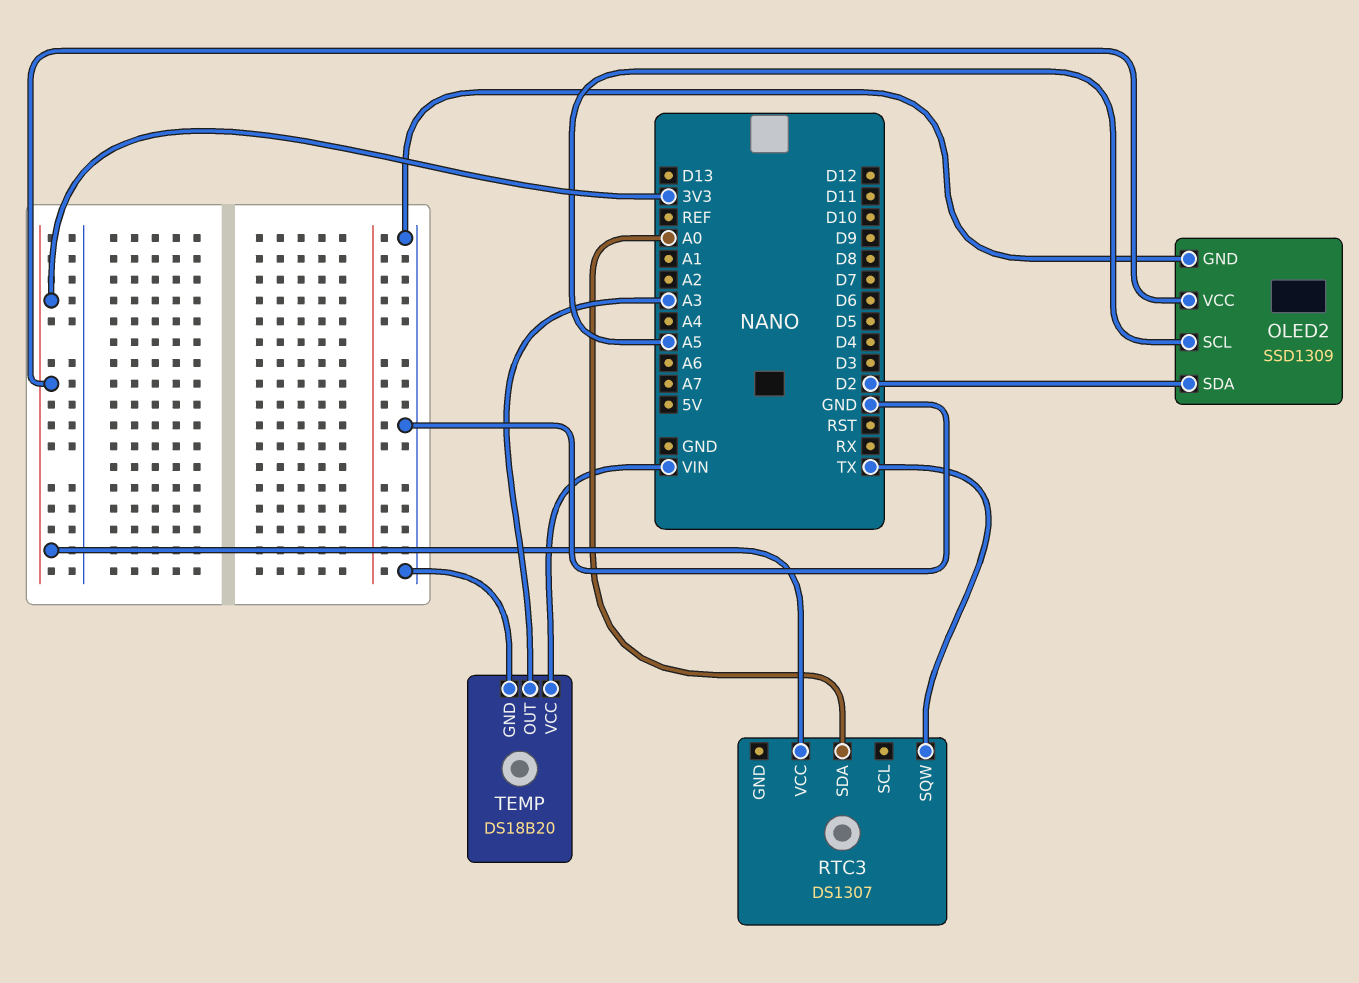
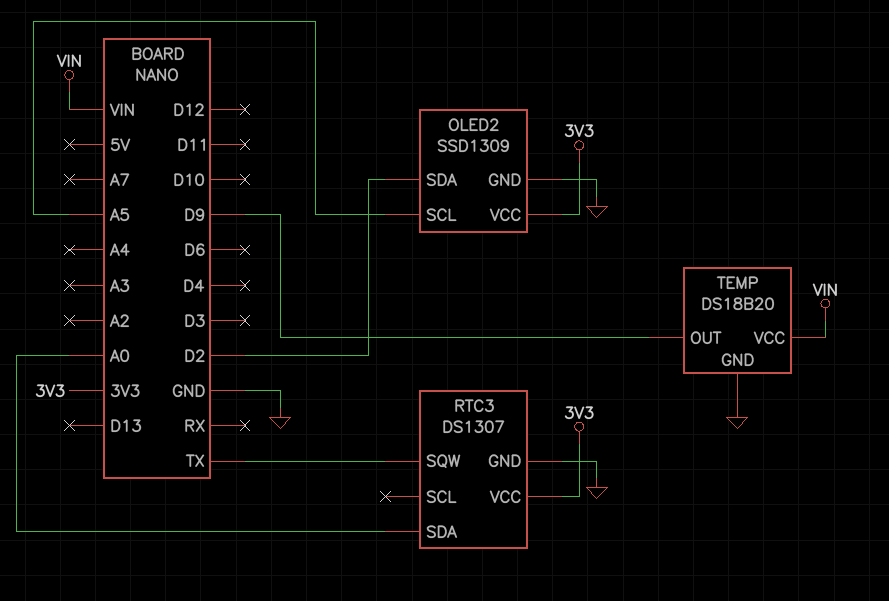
RTC3 pin GND: none -> GND
TEMP pin OUT: A3 -> D9

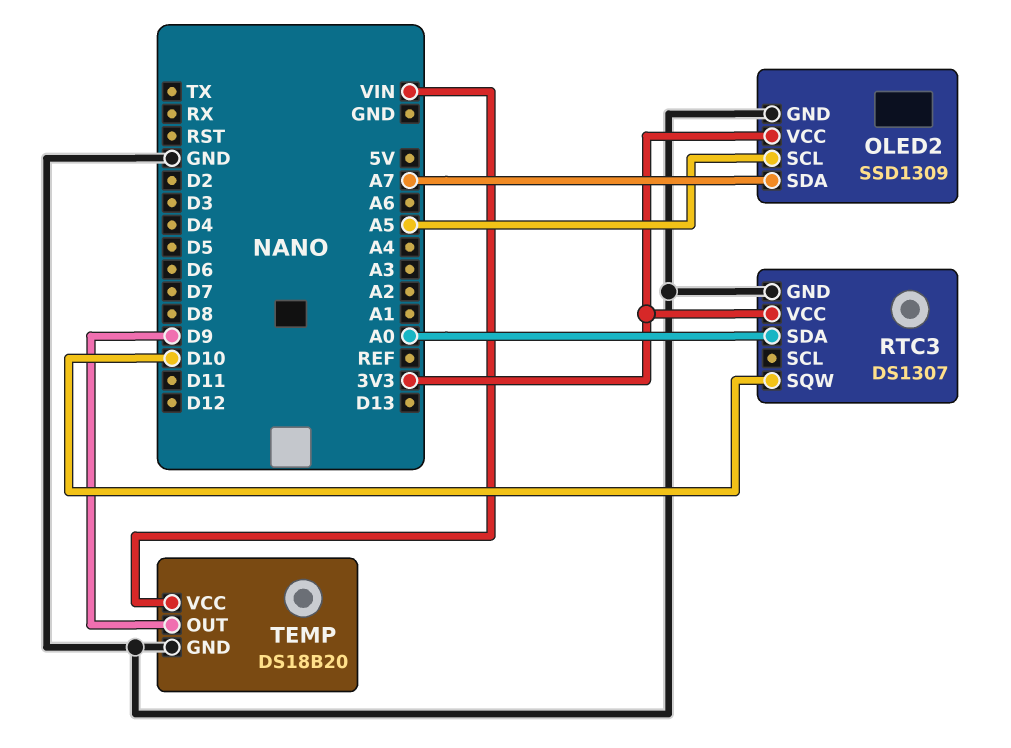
OLED2 pin SDA: D2 -> A7
RTC3 pin SQW: TX -> D10

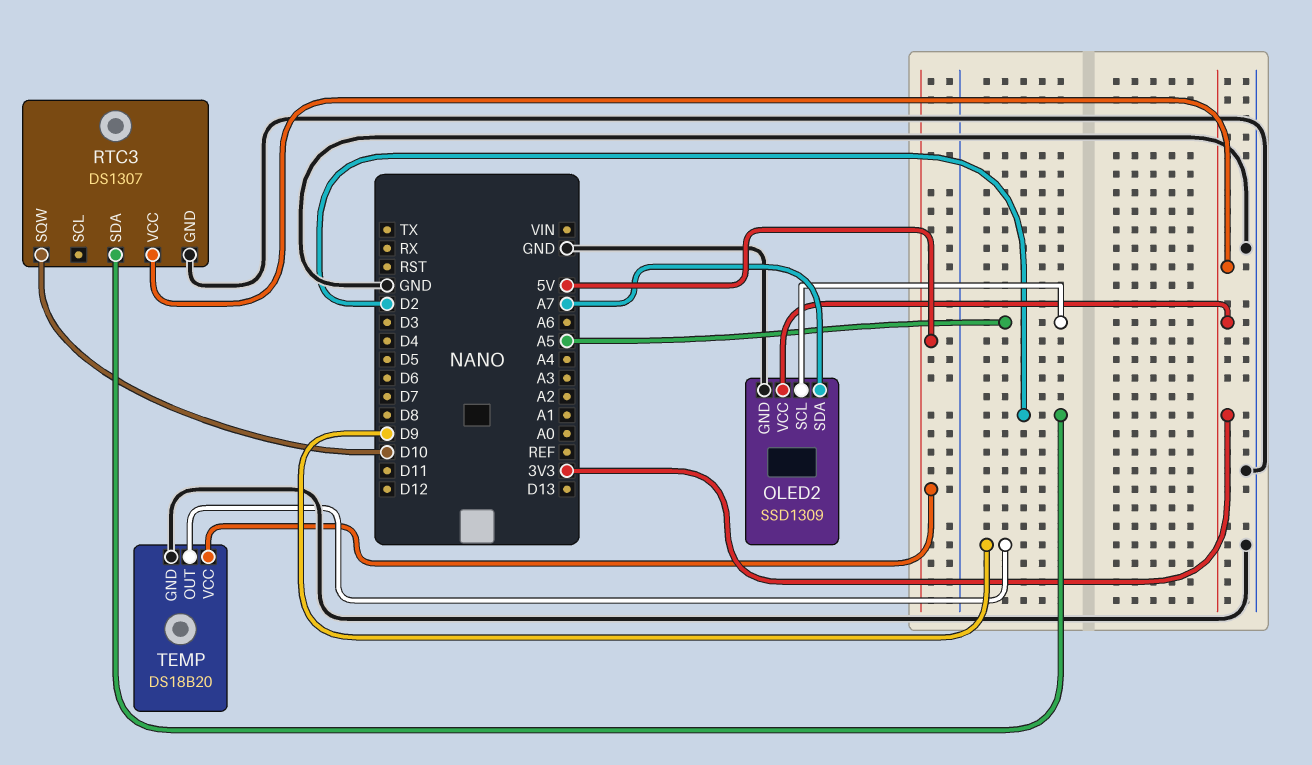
RTC3 pin SDA: A0 -> D2
TEMP pin VCC: VIN -> 5V

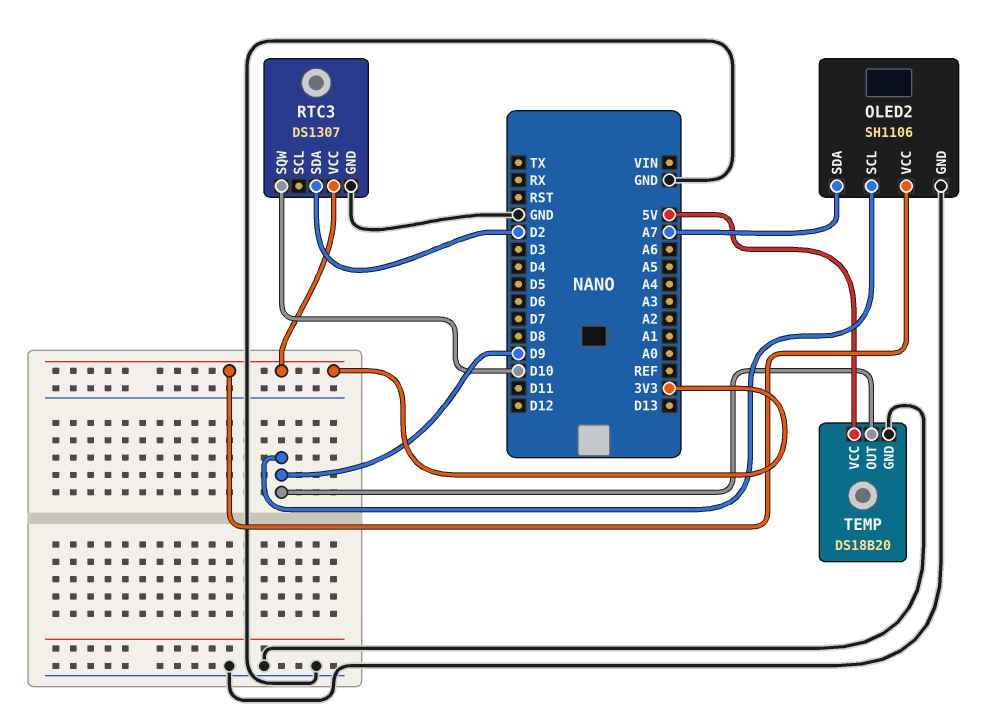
OLED2: SSD1309 -> SH1106
OLED2 pin SCL: A5 -> D9

